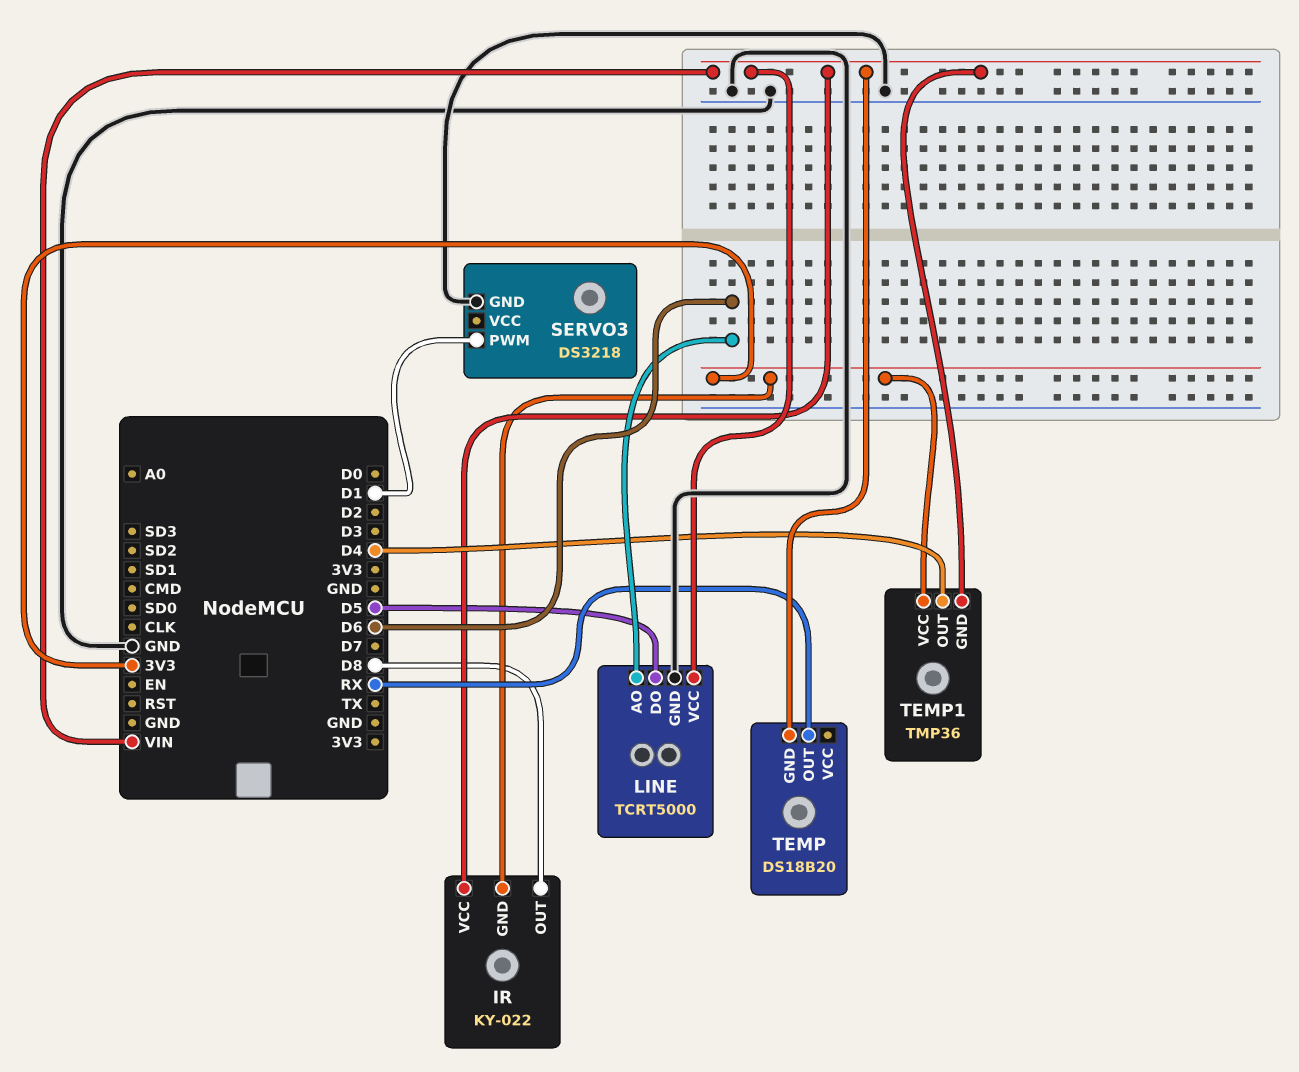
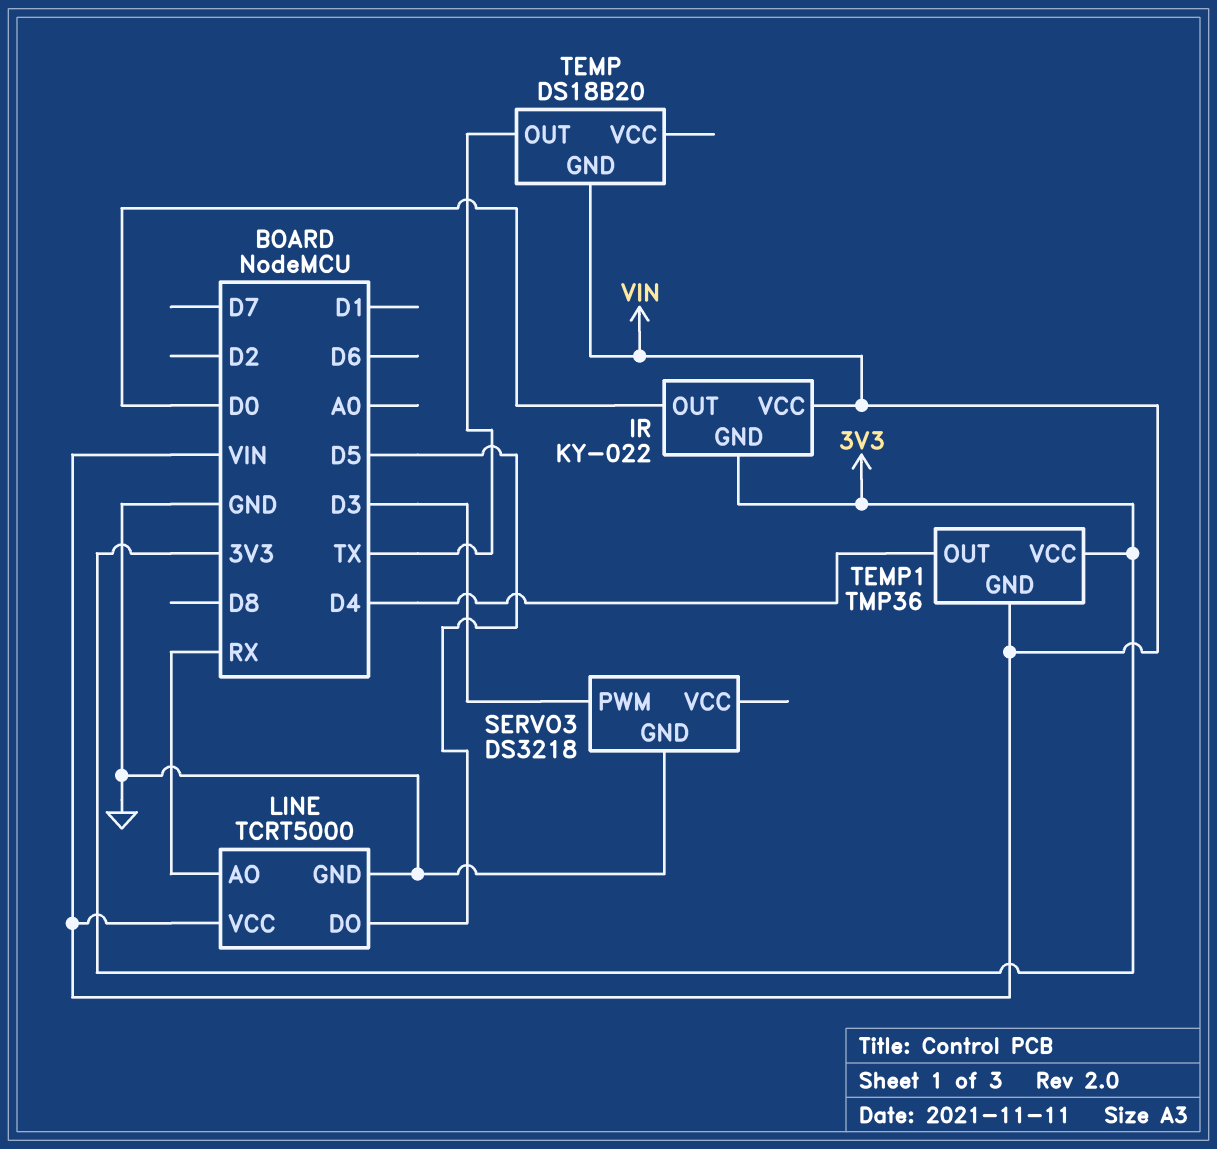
IR pin OUT: D8 -> D0
LINE pin AO: D6 -> RX
SERVO3 pin PWM: D1 -> D3
TEMP pin OUT: RX -> TX

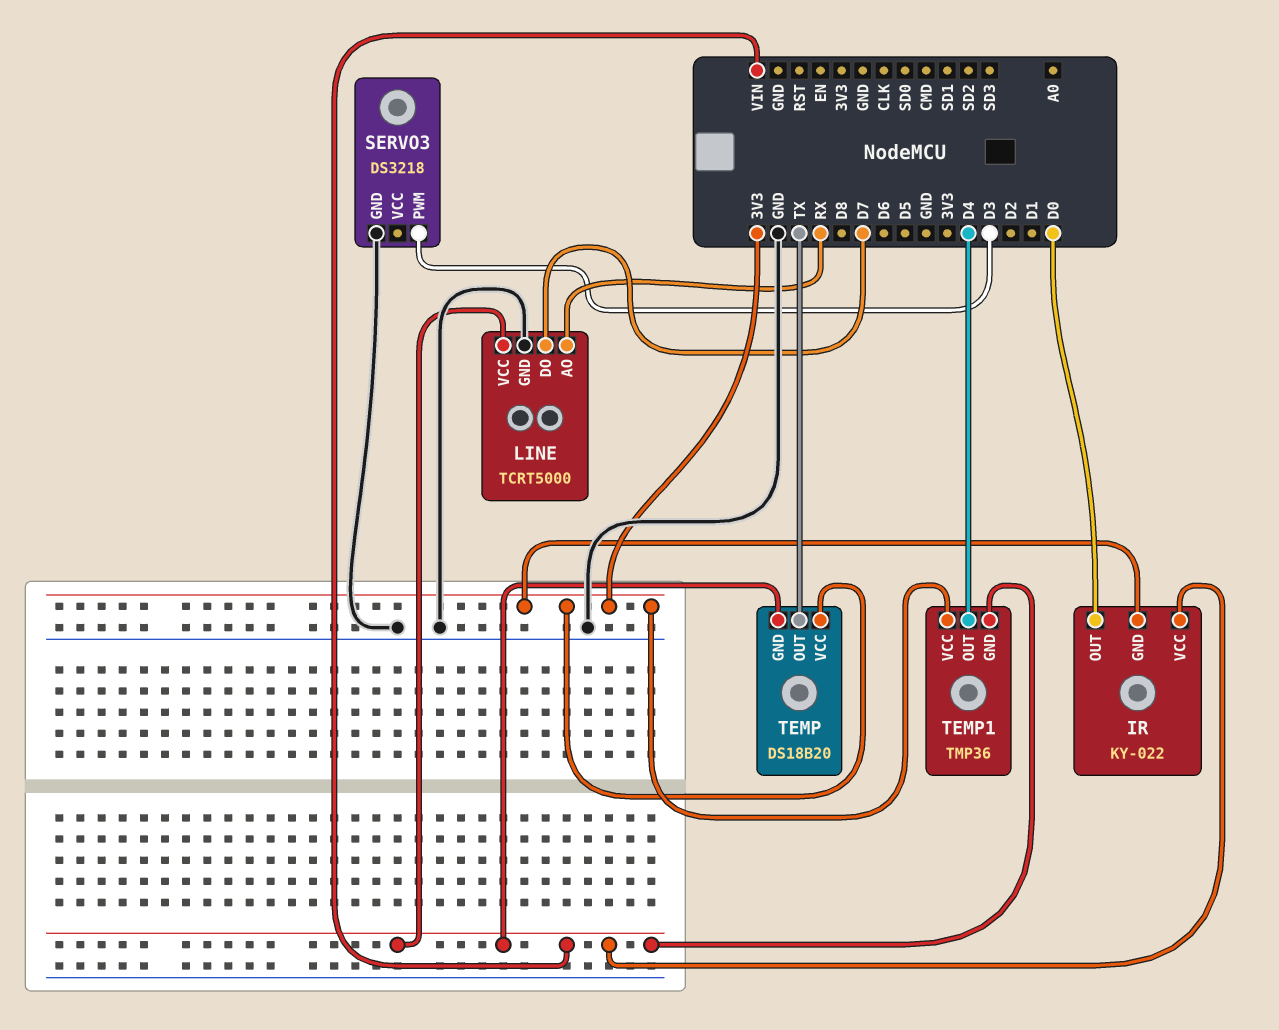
LINE pin DO: D5 -> D7
TEMP pin VCC: none -> 3V3

